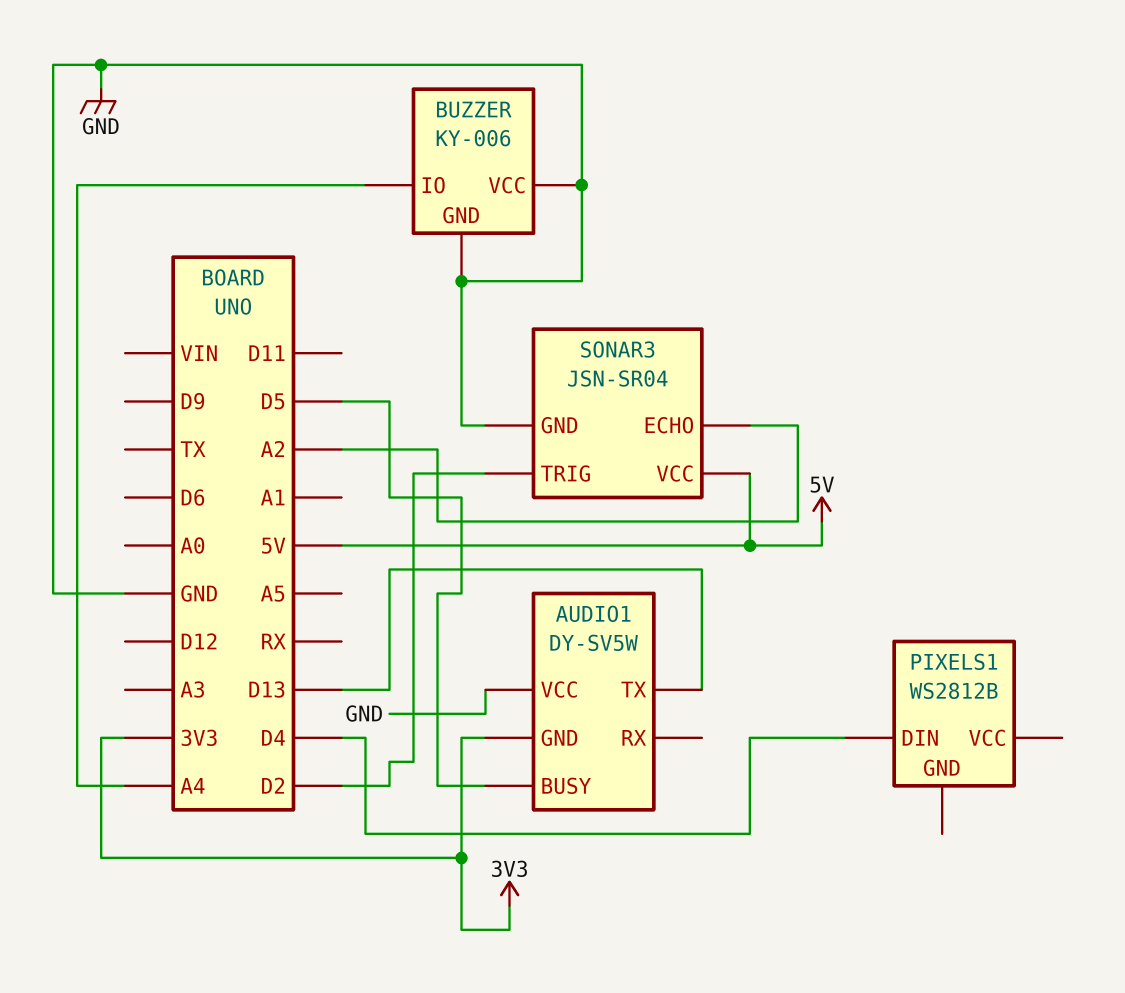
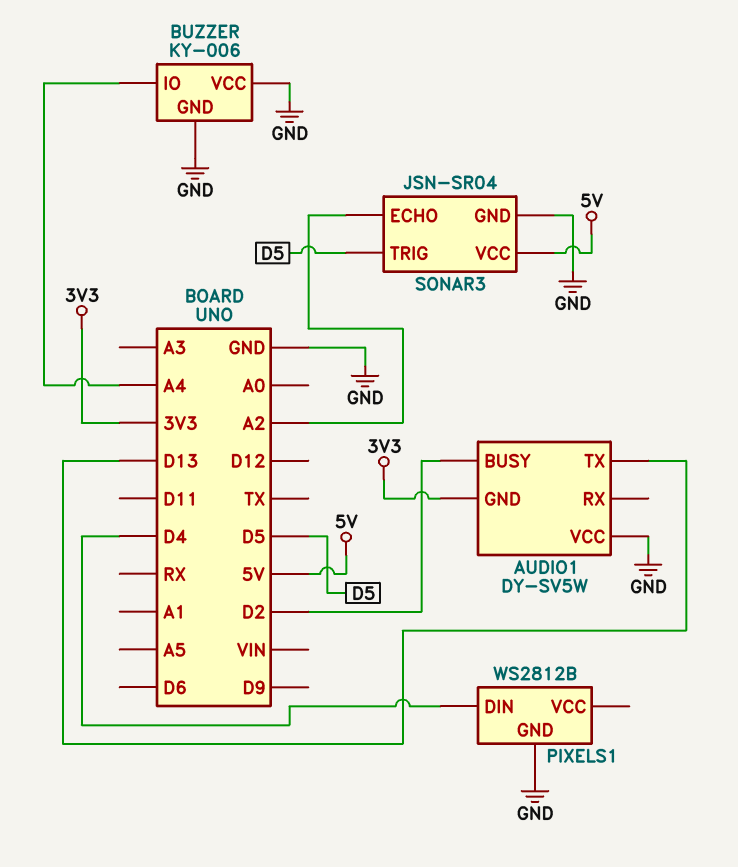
AUDIO1 pin BUSY: D5 -> D2
PIXELS1 pin GND: none -> GND
SONAR3 pin TRIG: D2 -> D5

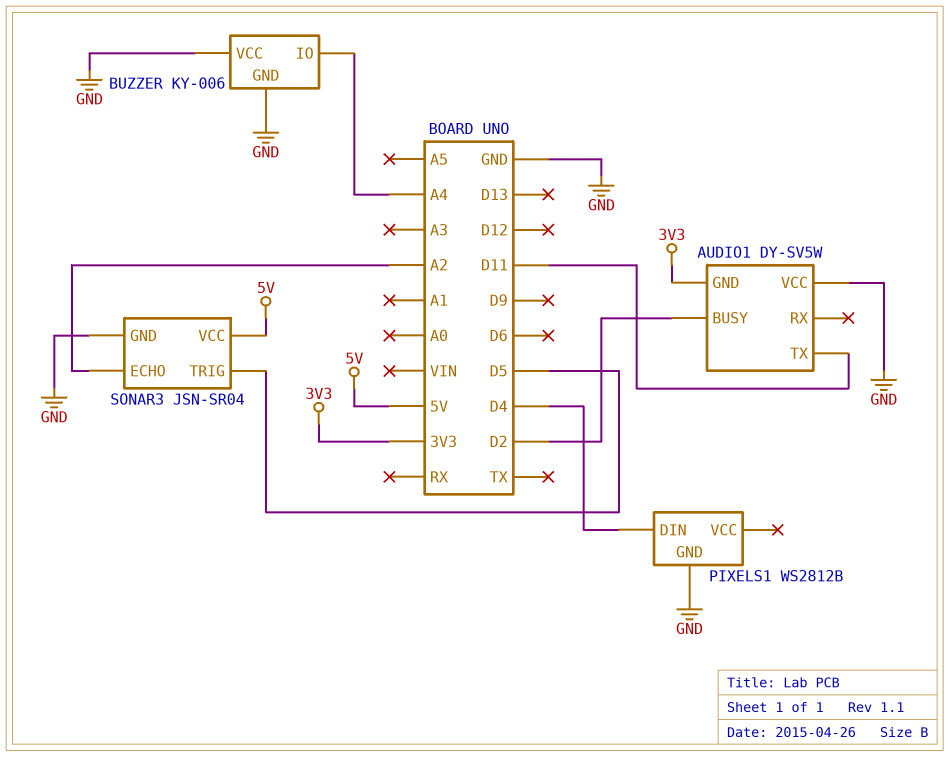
AUDIO1 pin TX: D13 -> D11

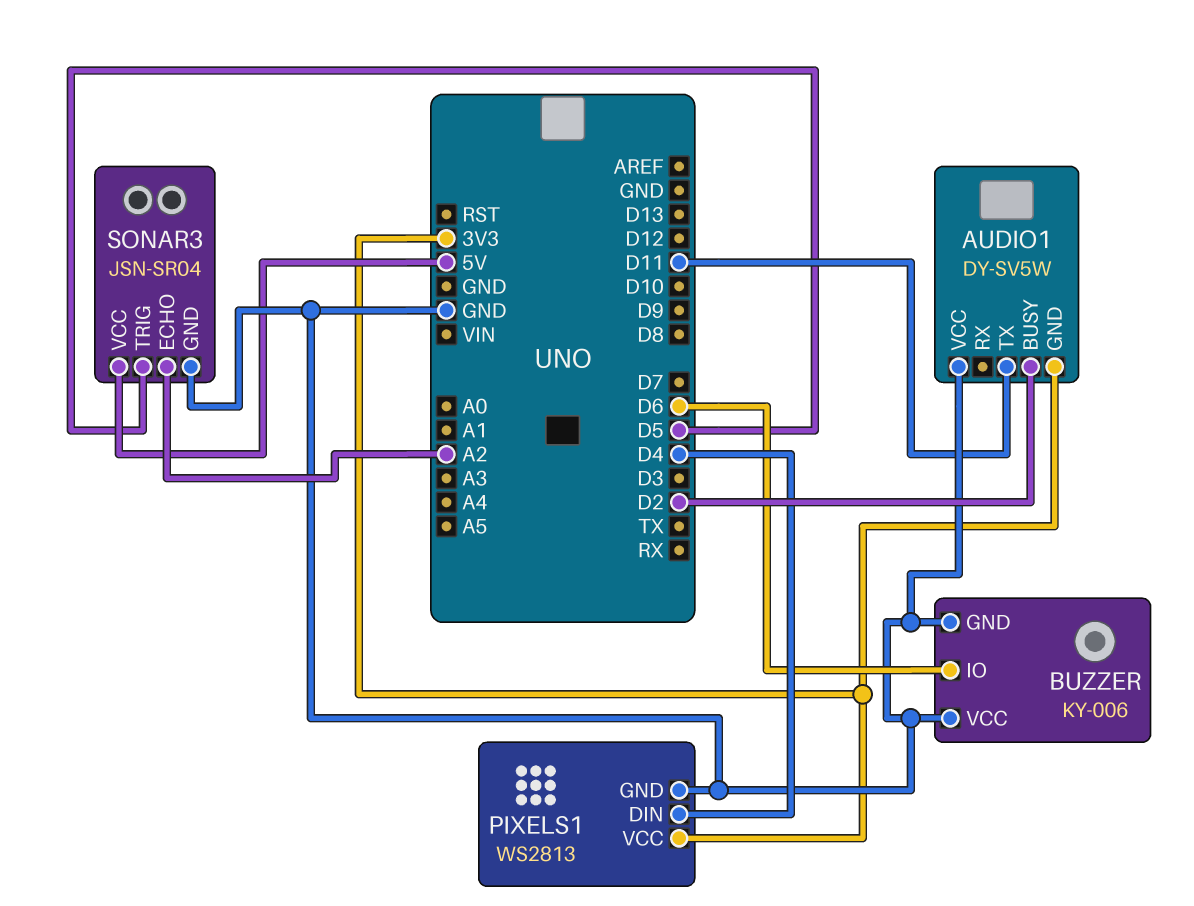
BUZZER pin IO: A4 -> D6
PIXELS1: WS2812B -> WS2813
PIXELS1 pin VCC: none -> 3V3

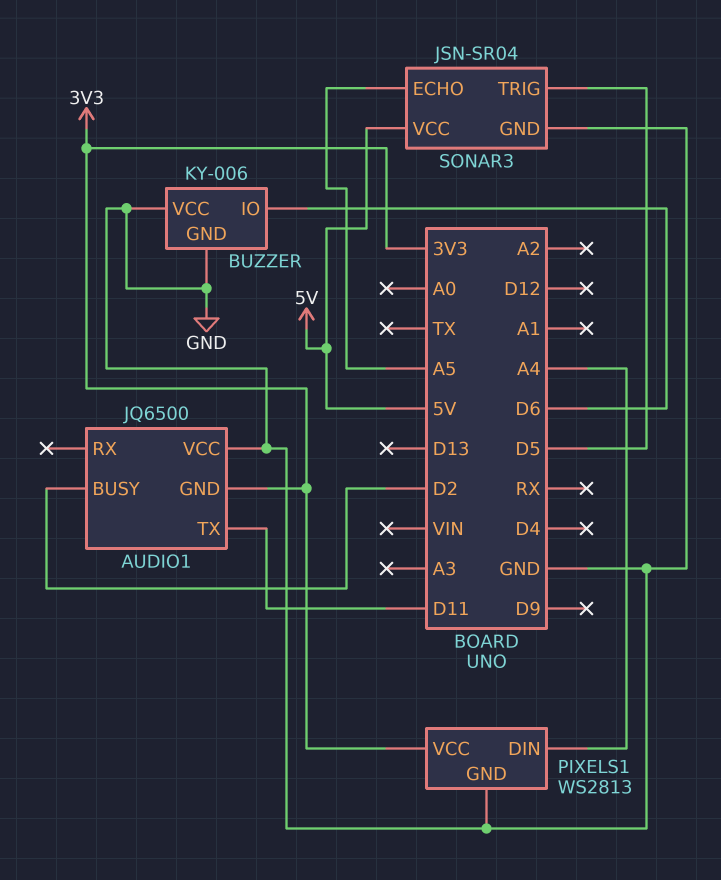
AUDIO1: DY-SV5W -> JQ6500
PIXELS1 pin DIN: D4 -> A4
SONAR3 pin ECHO: A2 -> A5

